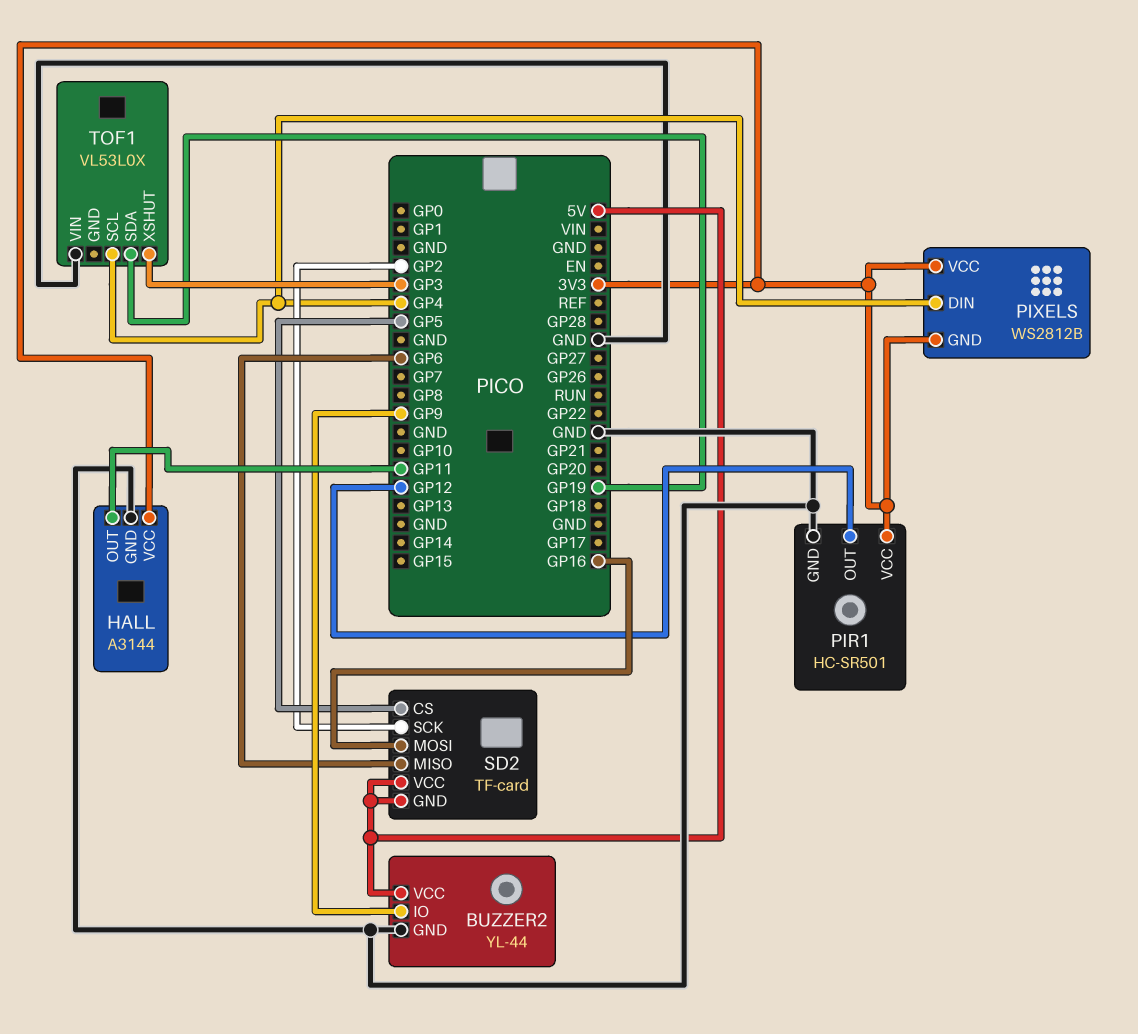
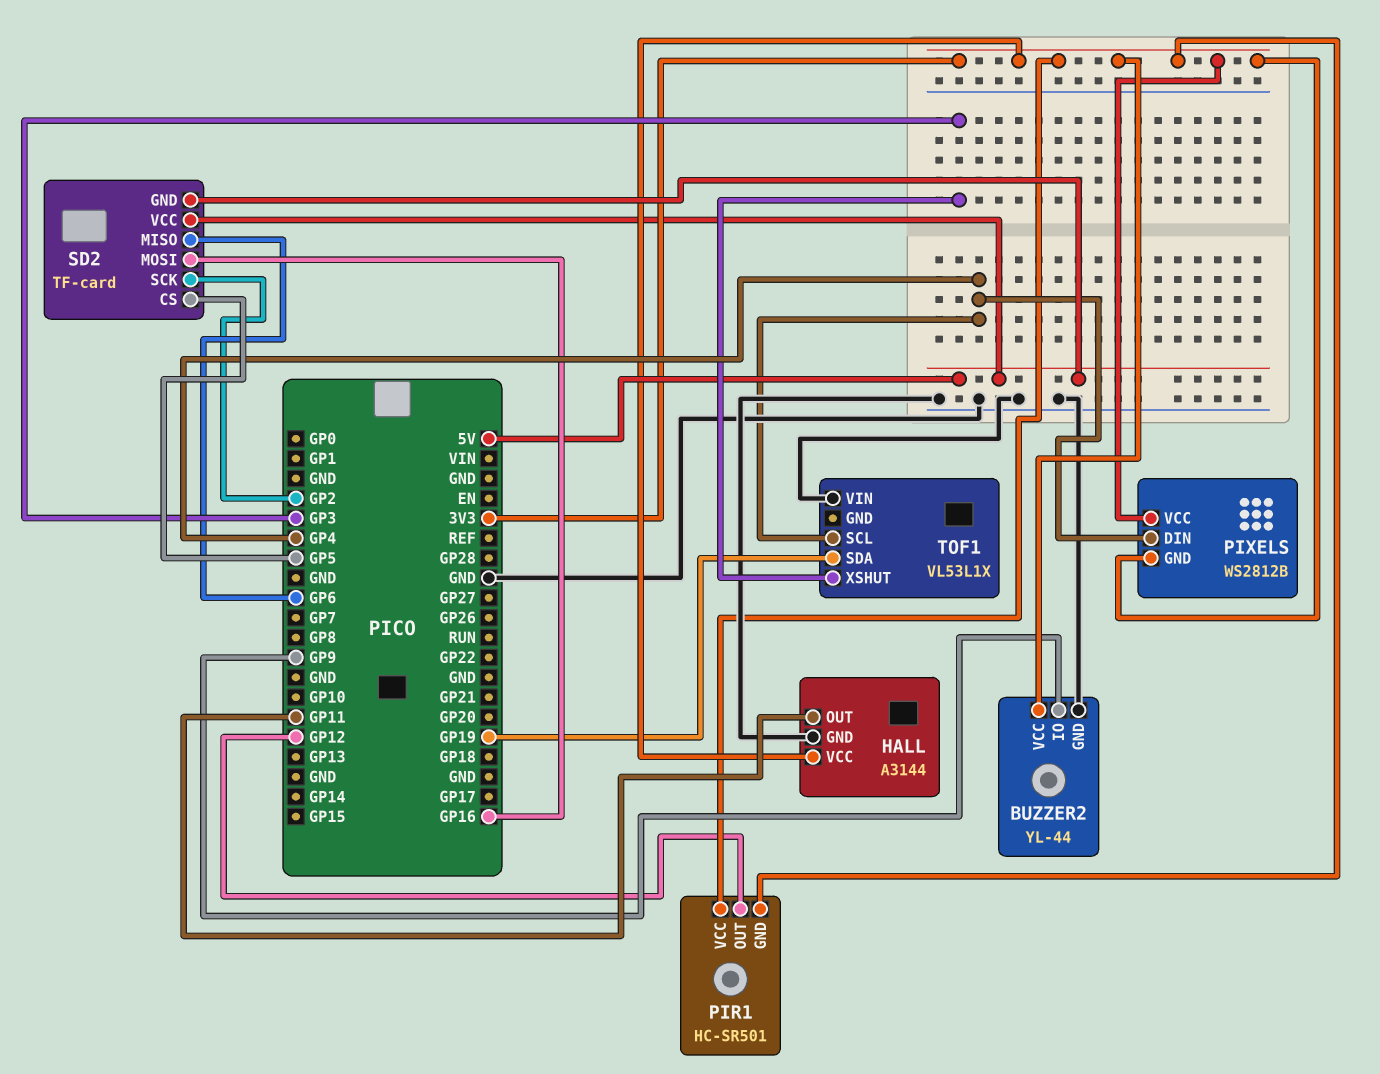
BUZZER2 pin VCC: 5V -> 3V3
PIR1 pin GND: GND -> 3V3
TOF1: VL53L0X -> VL53L1X

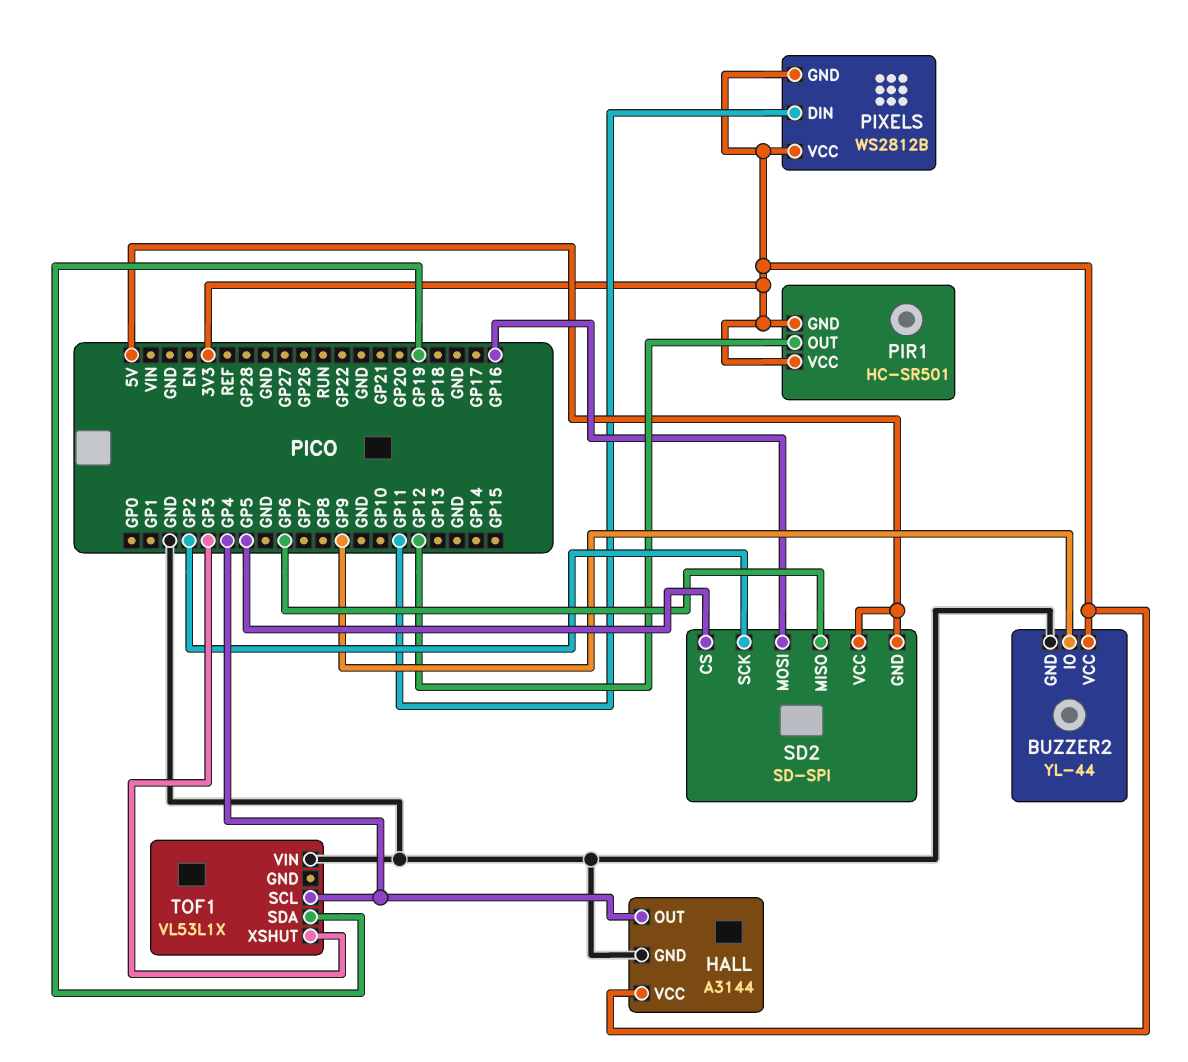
HALL pin OUT: GP11 -> GP4
PIXELS pin DIN: GP4 -> GP11
SD2: TF-card -> SD-SPI

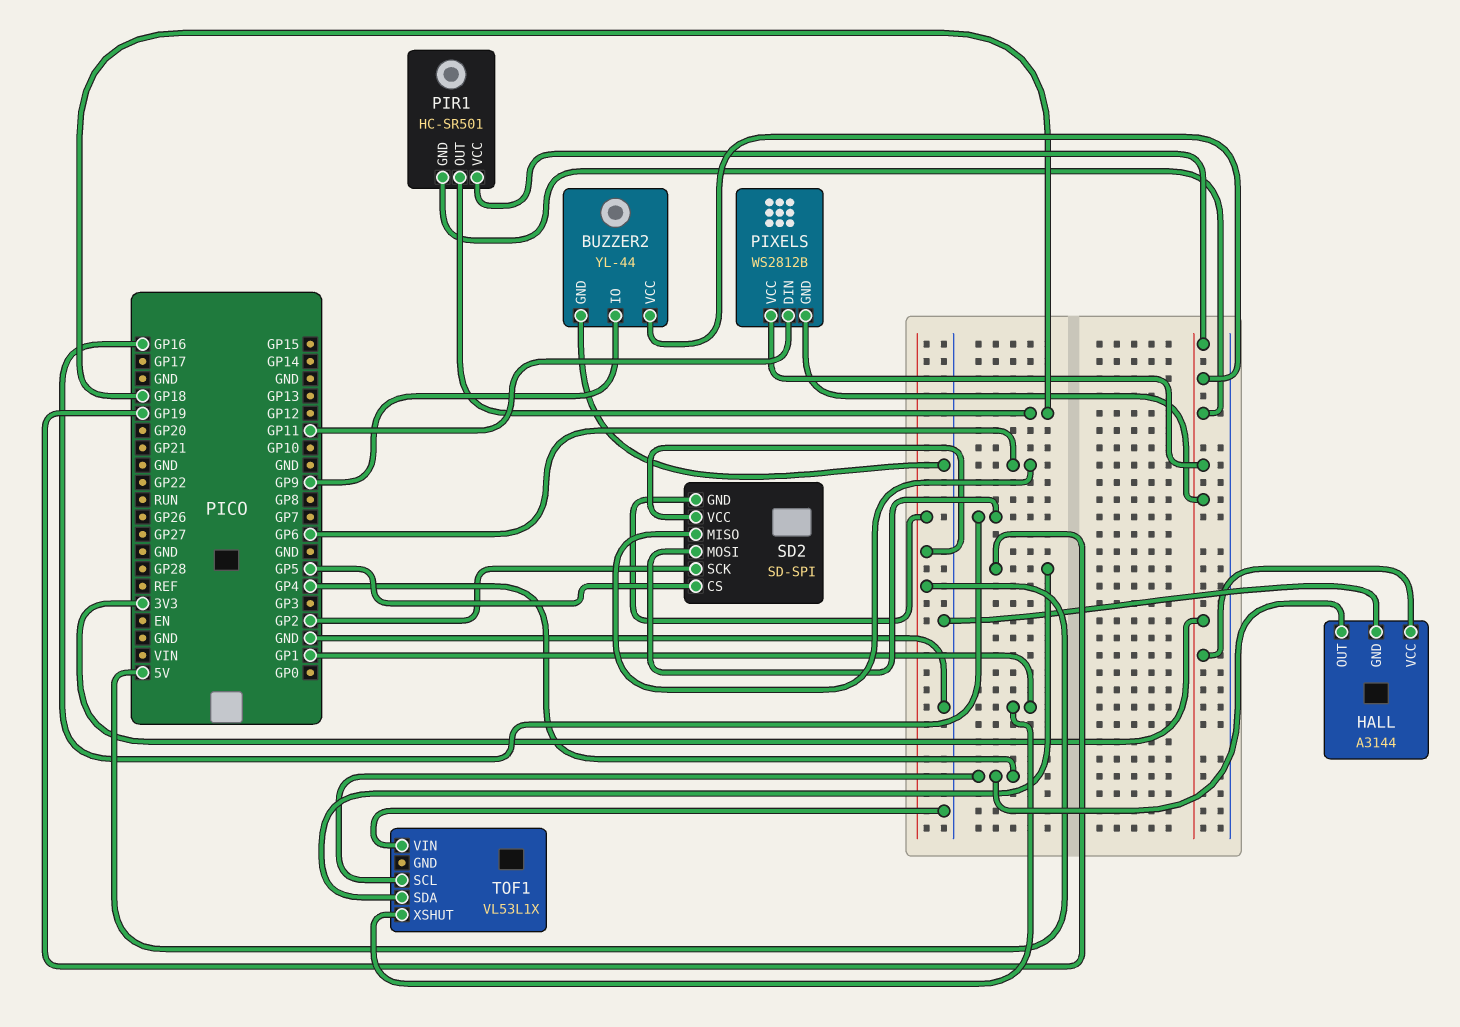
PIR1 pin OUT: GP12 -> GP18
TOF1 pin XSHUT: GP3 -> GP1

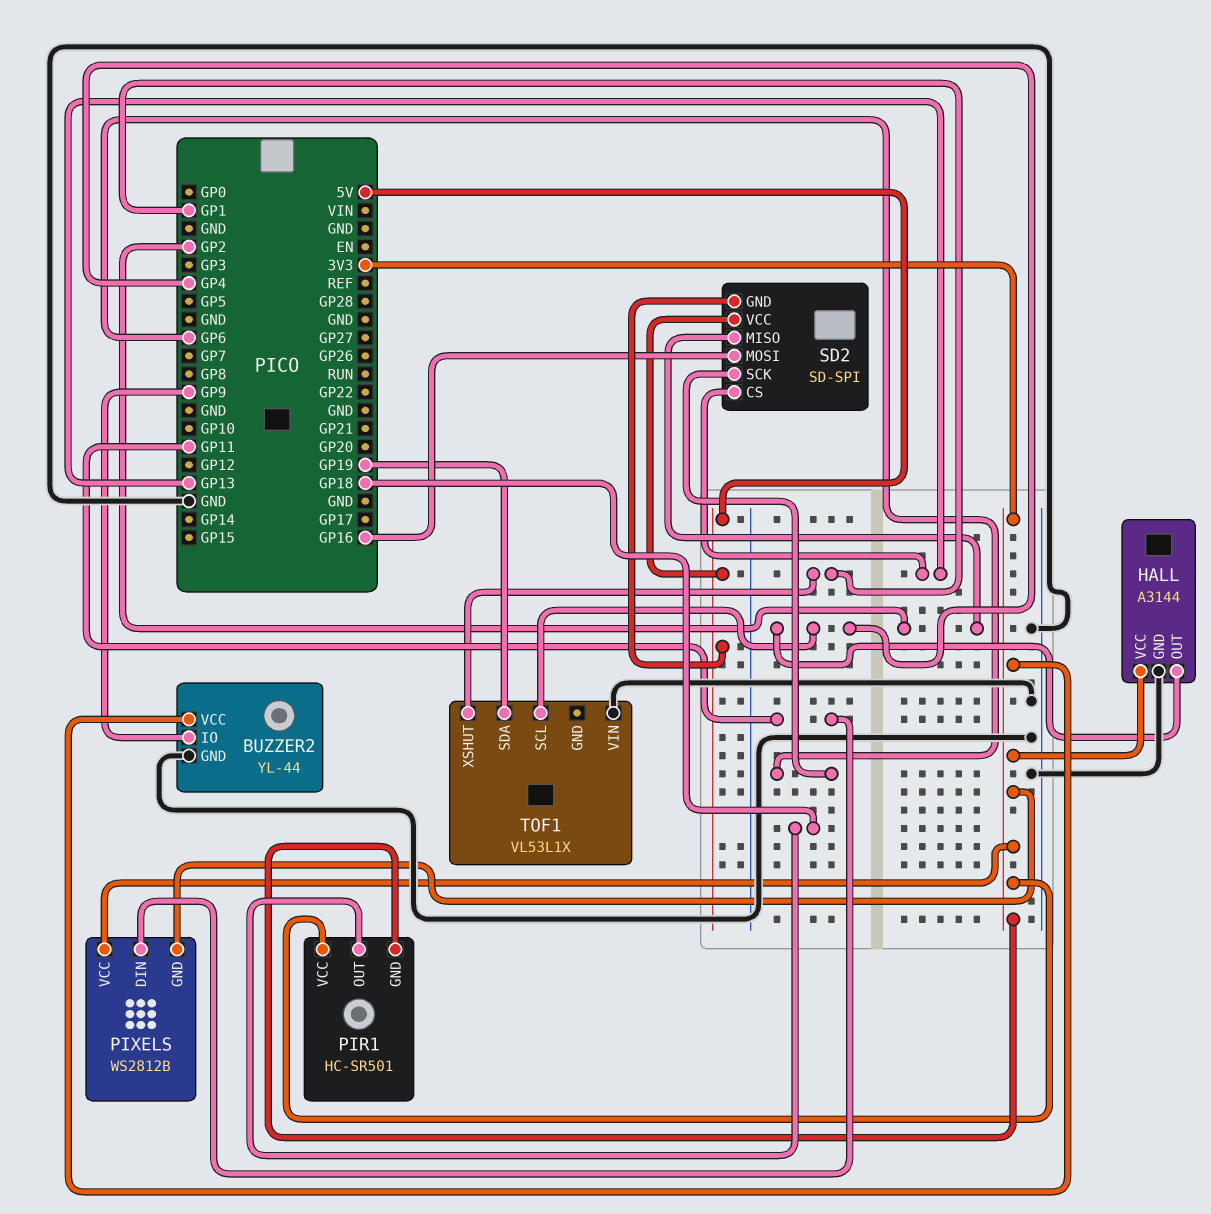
SD2 pin CS: GP5 -> GP13
SD2 pin MISO: GP6 -> GP2
SD2 pin SCK: GP2 -> GP6

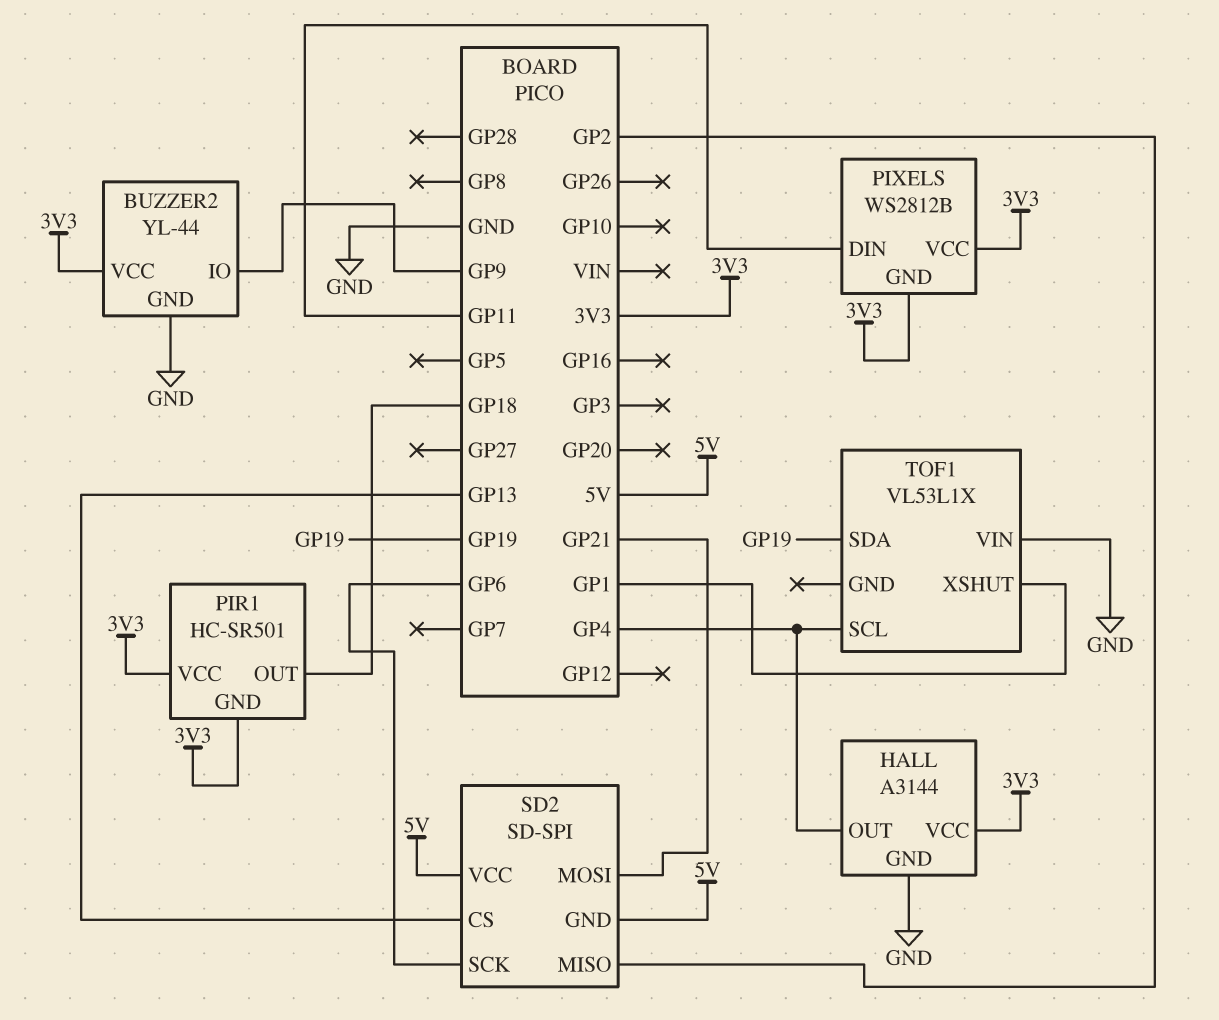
SD2 pin MOSI: GP16 -> GP21

